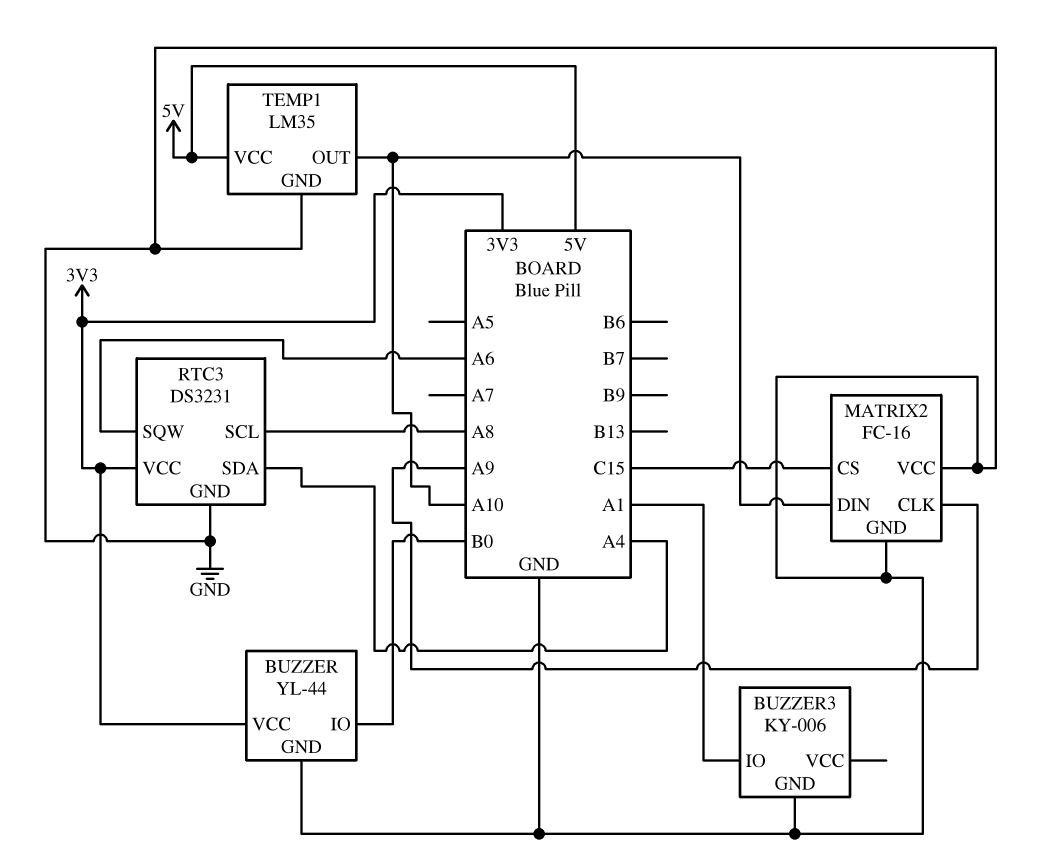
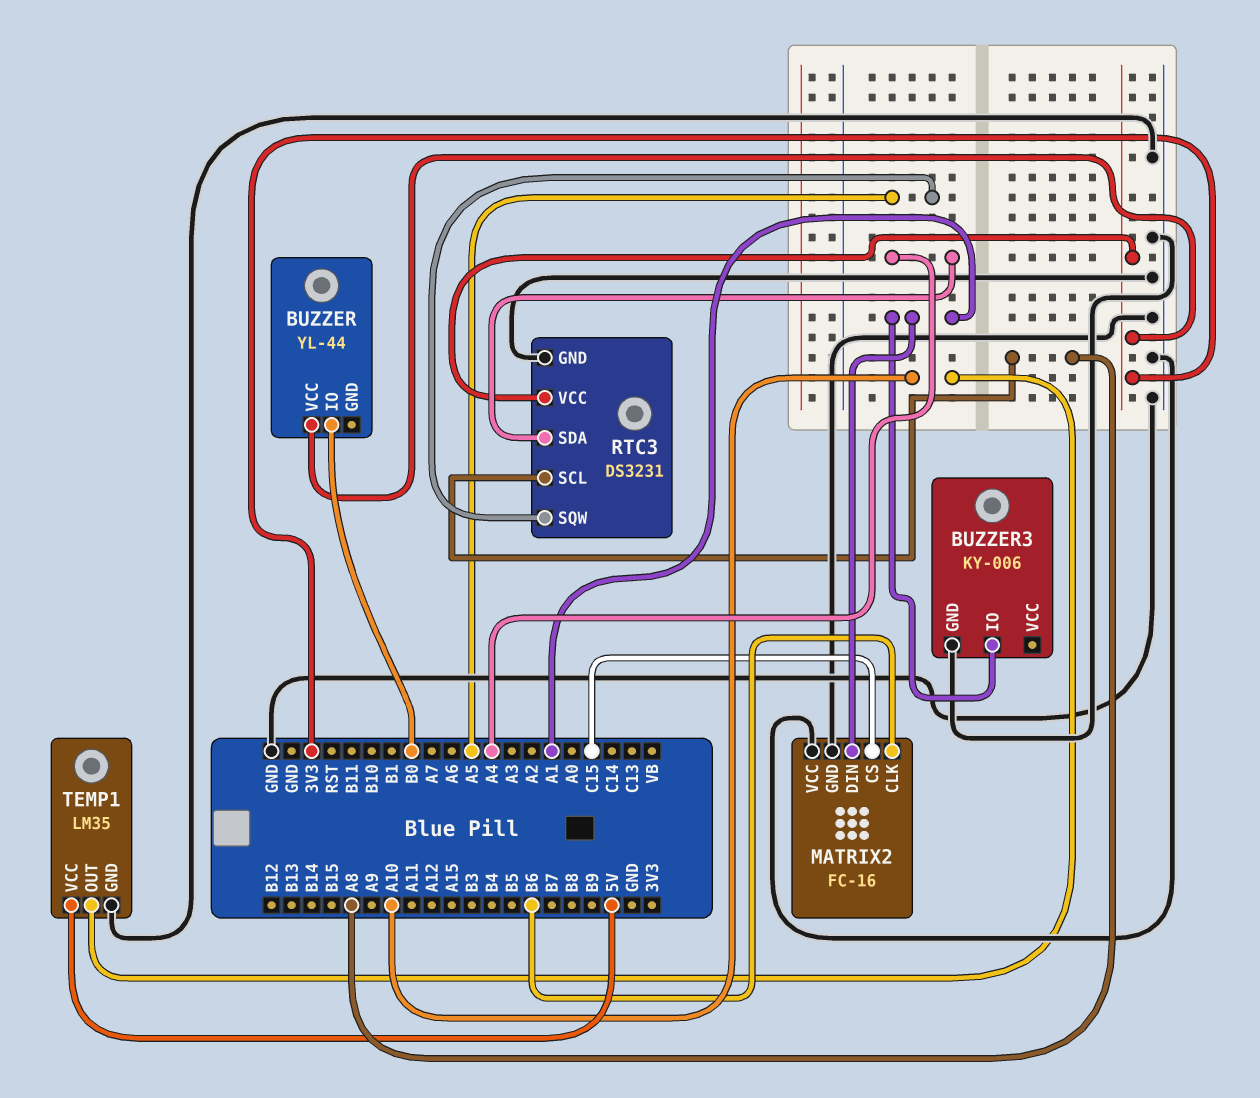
BUZZER pin GND: GND -> none
MATRIX2 pin CLK: A9 -> B6
MATRIX2 pin DIN: A10 -> A1
RTC3 pin SQW: A6 -> A5

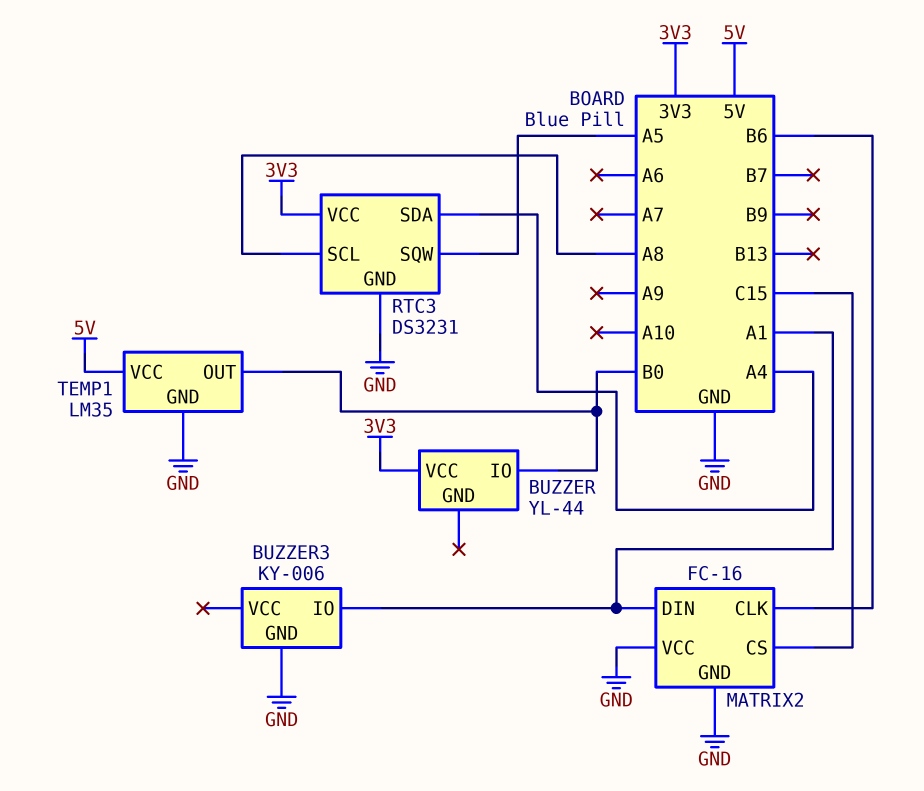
TEMP1 pin OUT: A10 -> B0

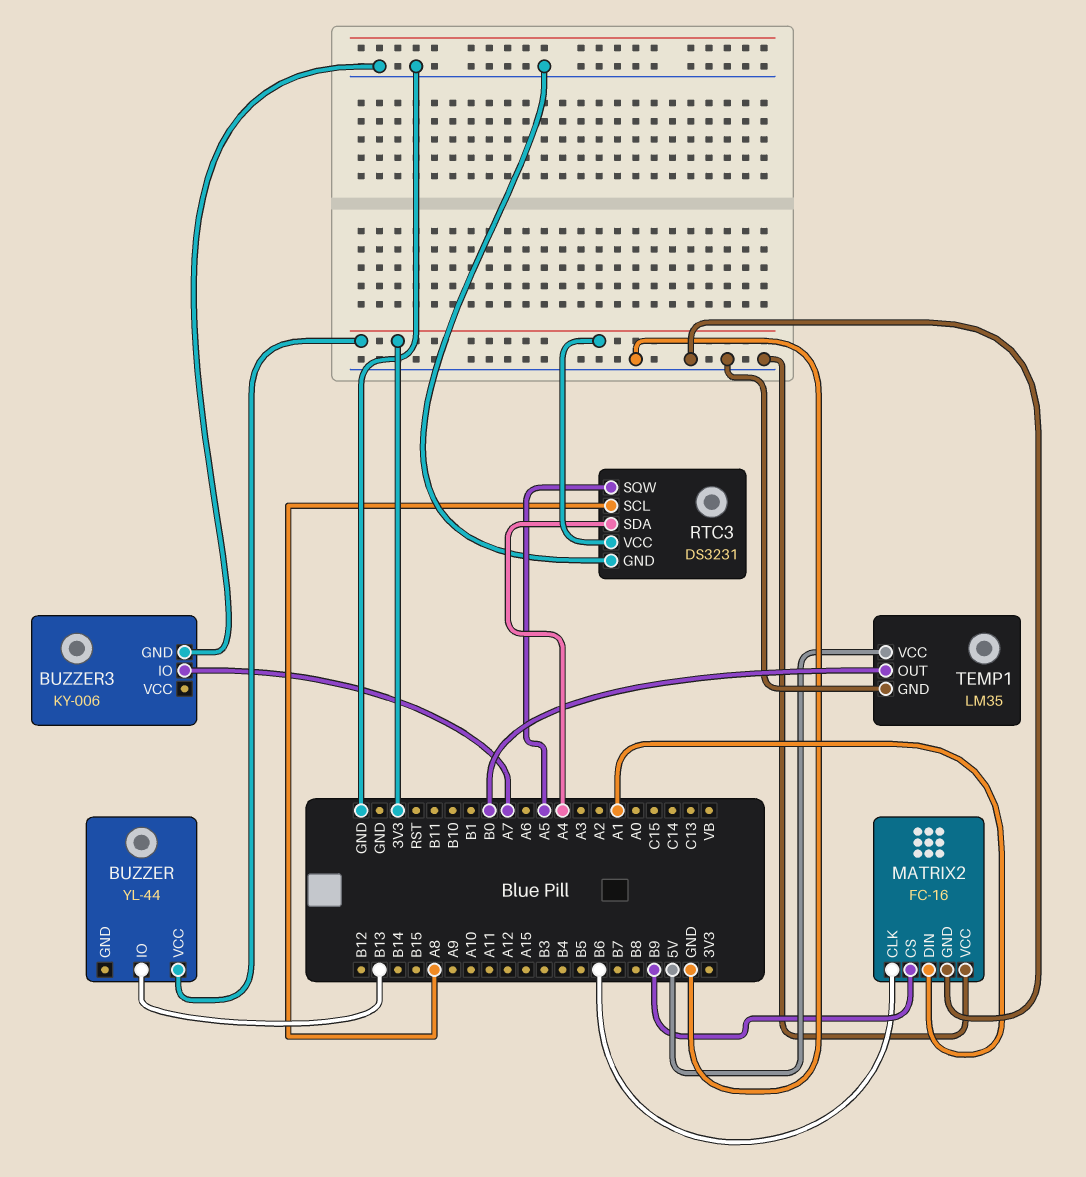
BUZZER pin IO: B0 -> B13
BUZZER3 pin IO: A1 -> A7
MATRIX2 pin CS: C15 -> B9

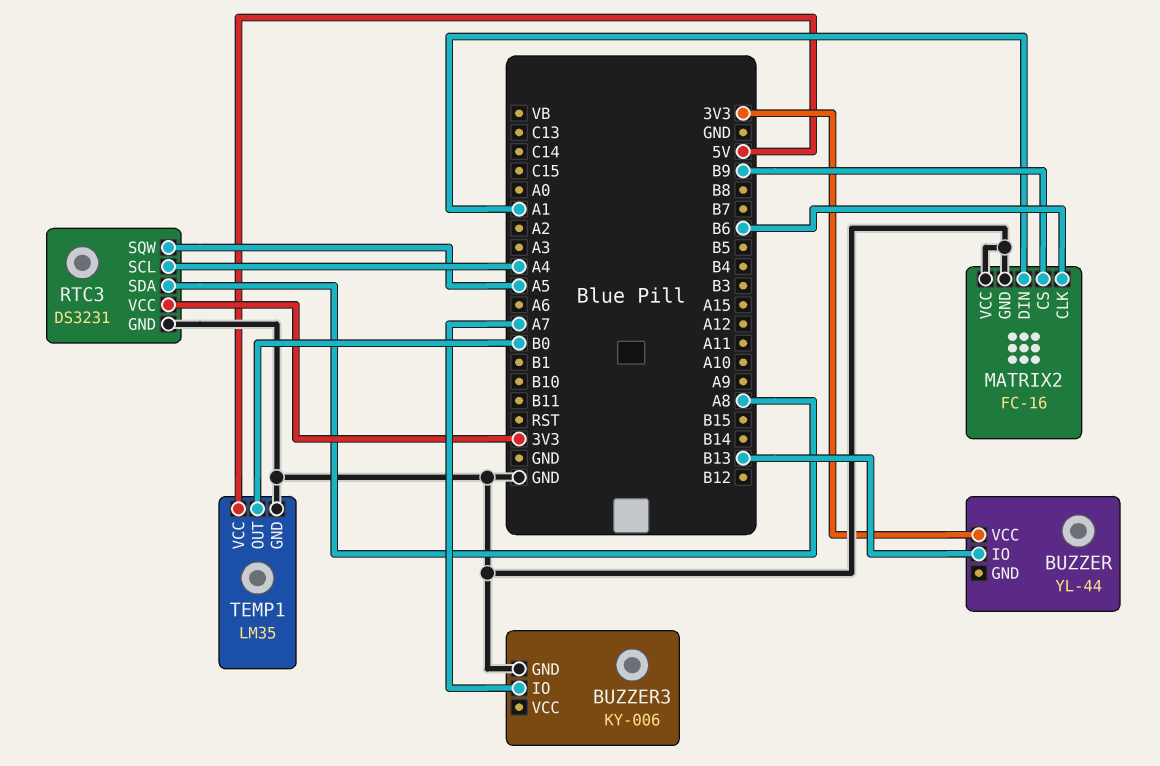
RTC3 pin SCL: A8 -> A4
RTC3 pin SDA: A4 -> A8

